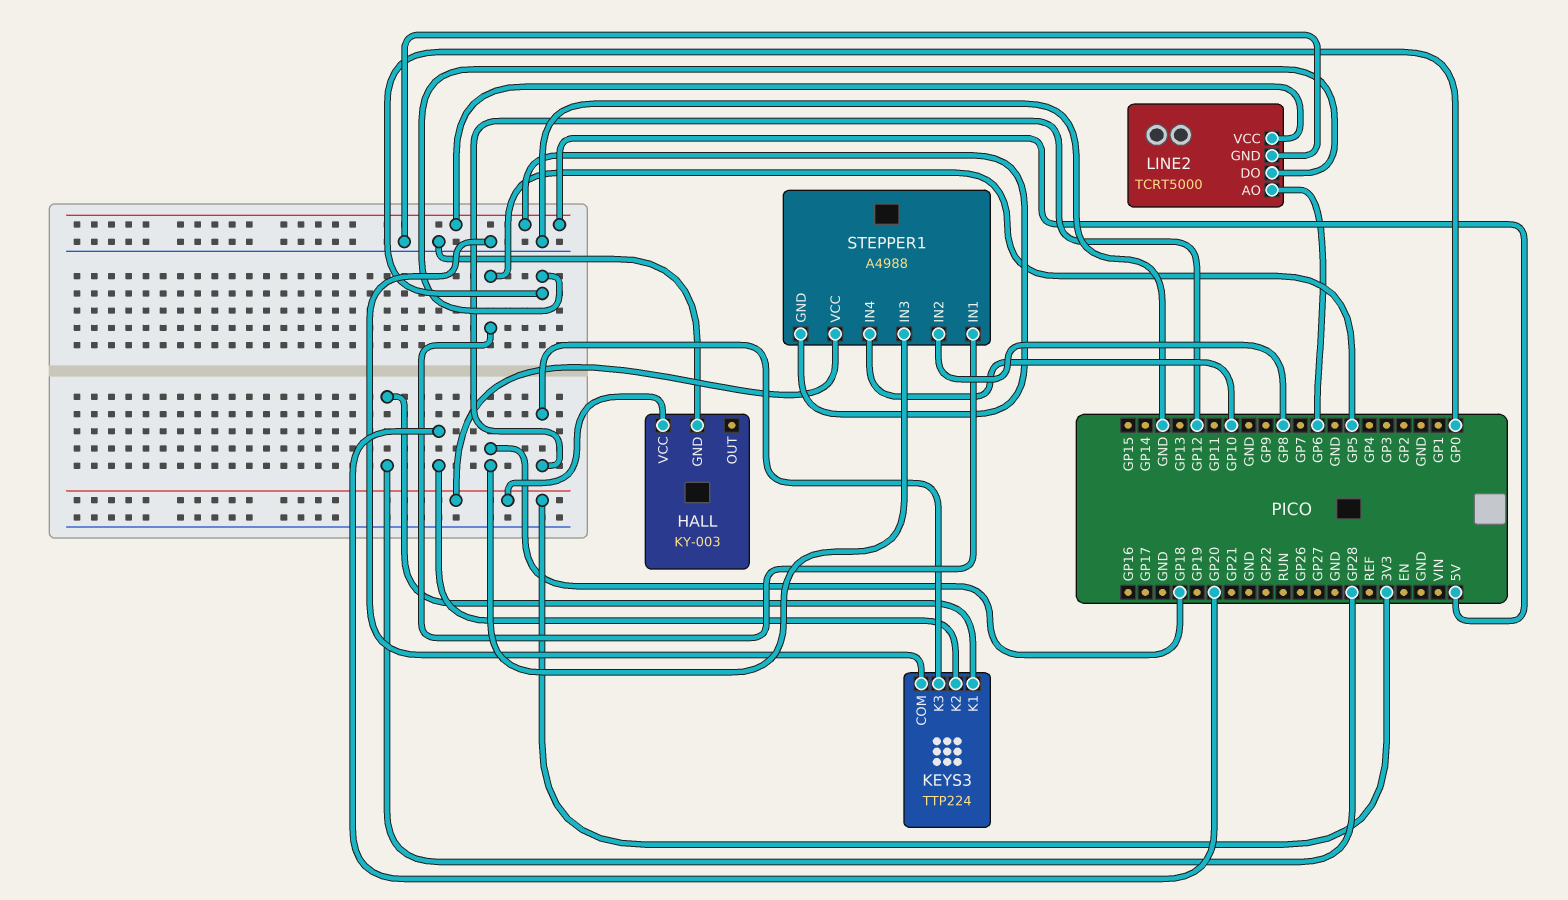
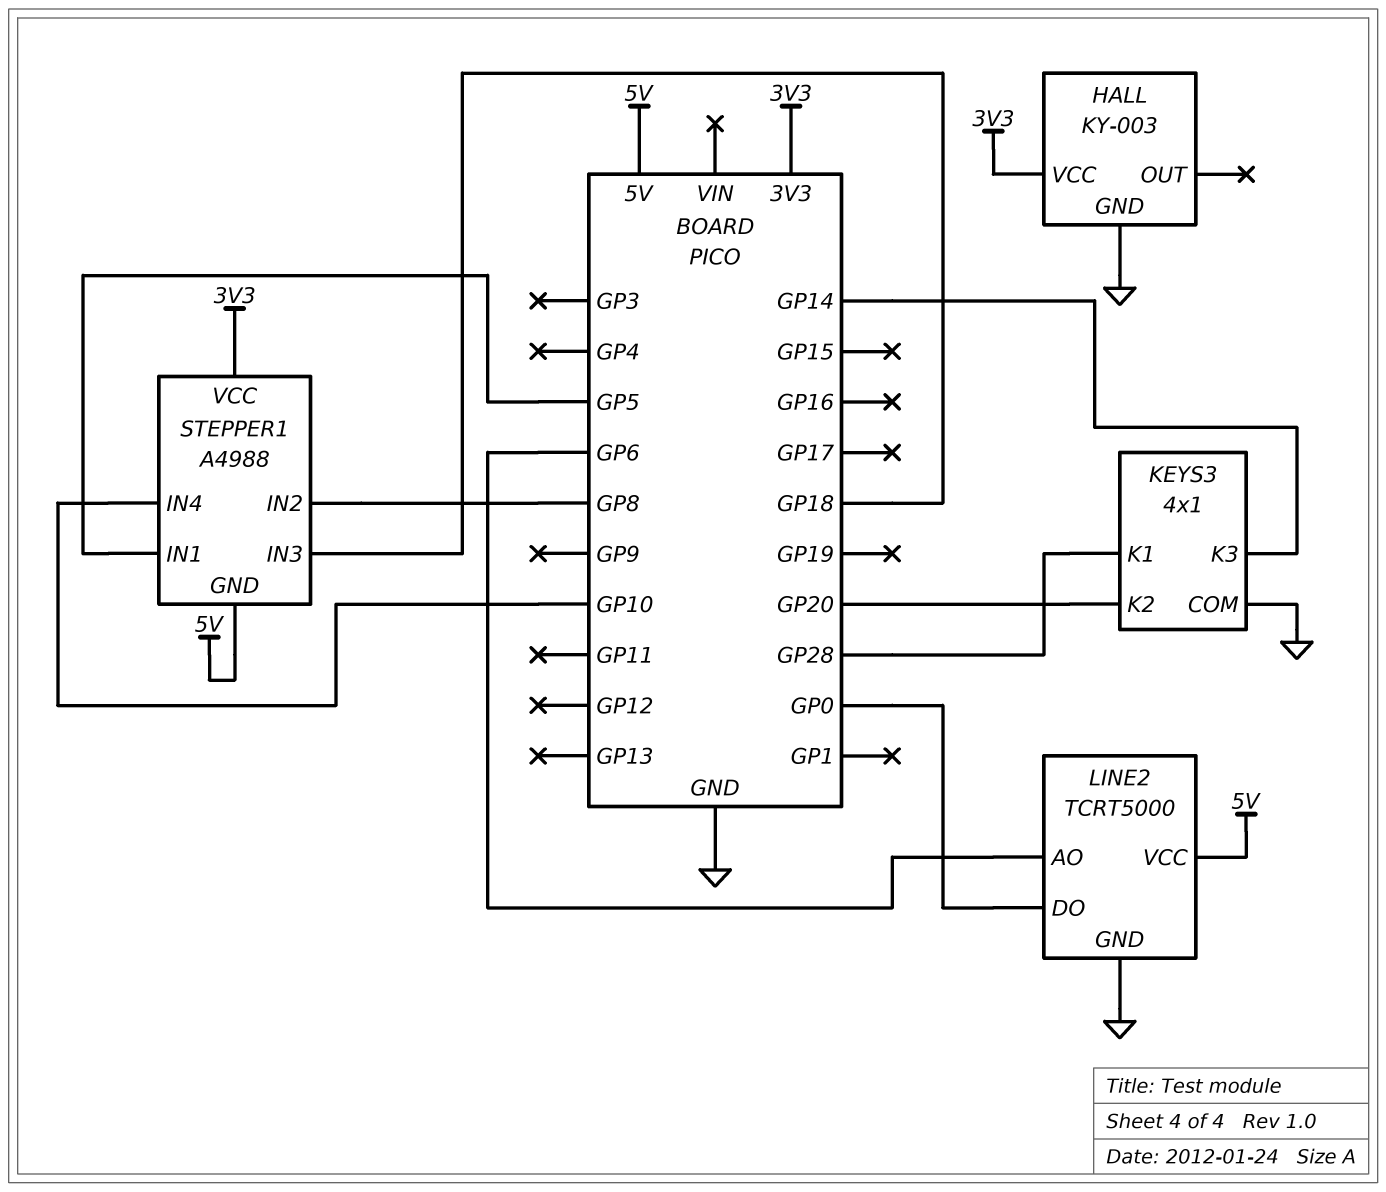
KEYS3: TTP224 -> 4x1
KEYS3 pin K3: GP12 -> GP14

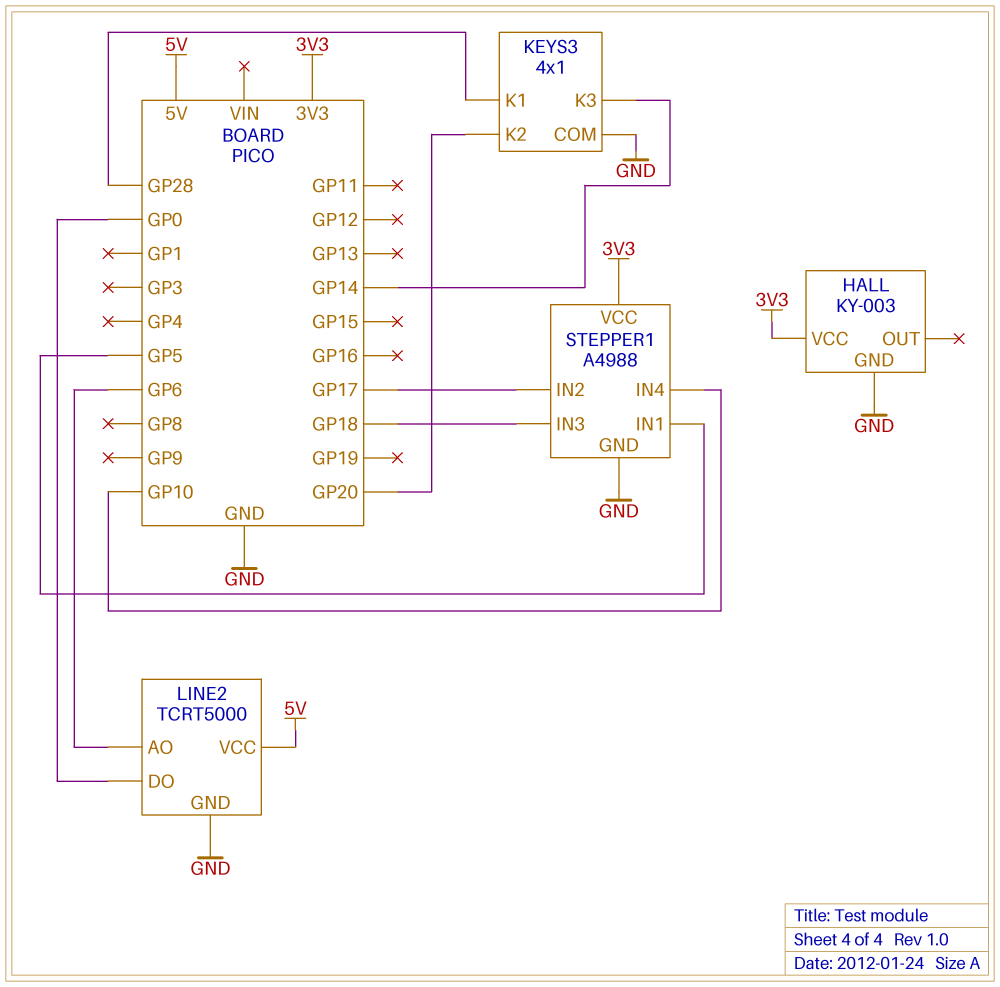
STEPPER1 pin GND: 5V -> GND
STEPPER1 pin IN2: GP8 -> GP17

